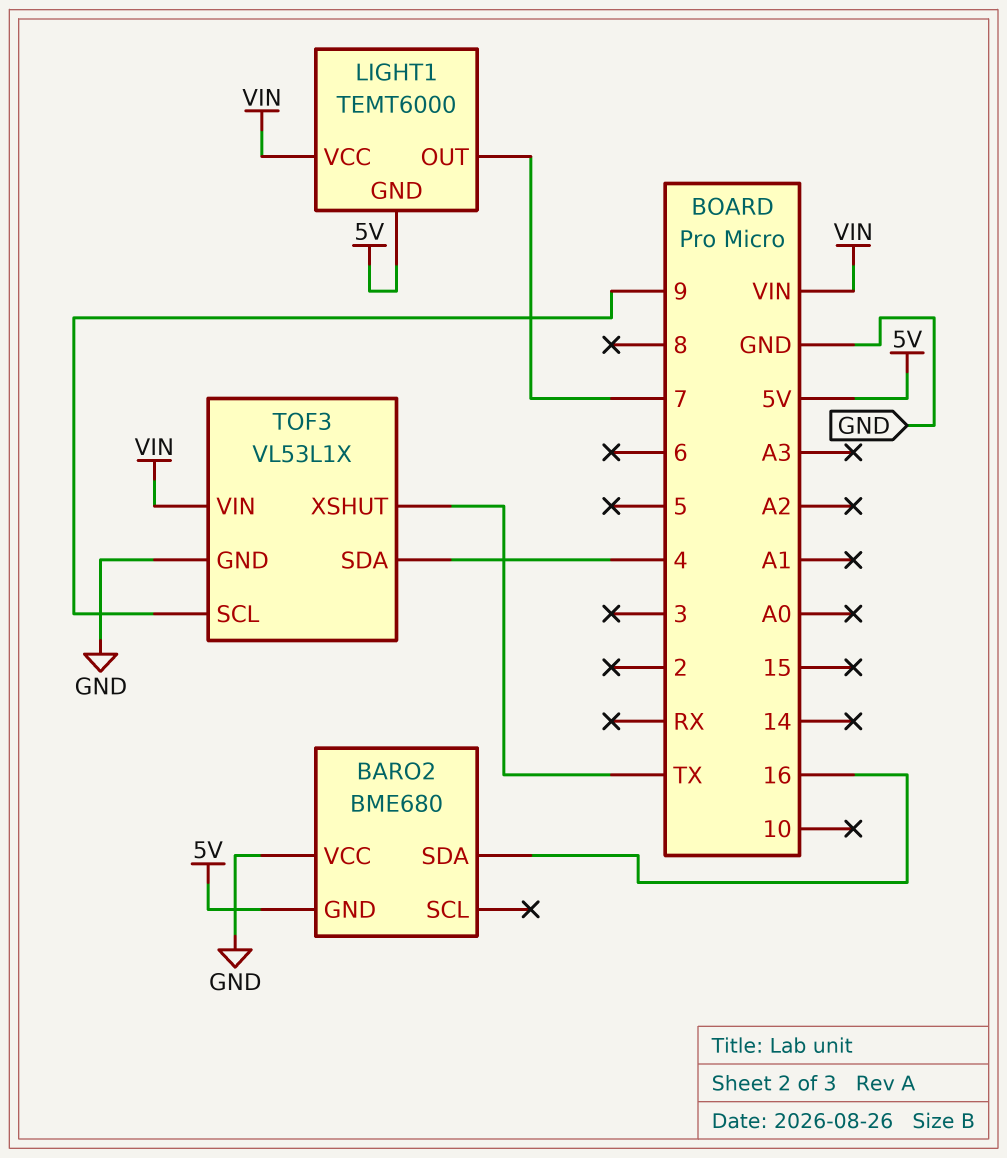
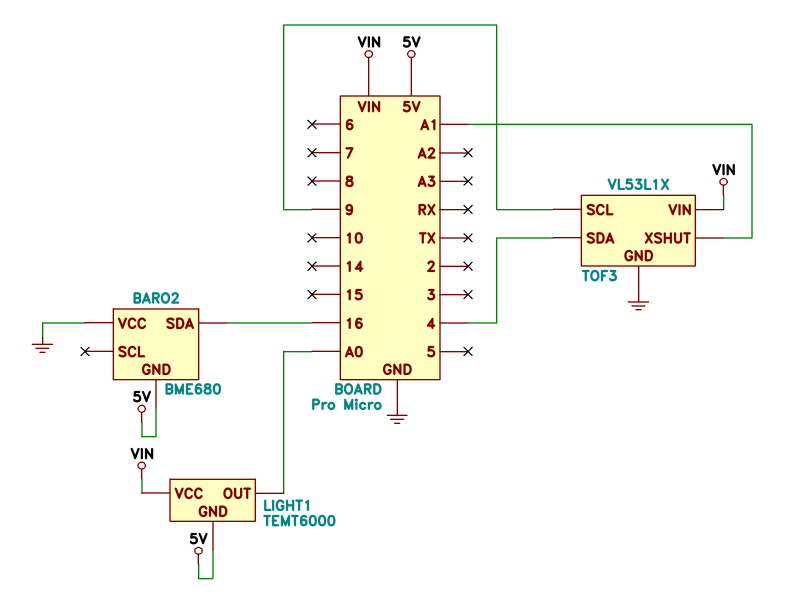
LIGHT1 pin OUT: 7 -> A0
TOF3 pin XSHUT: TX -> A1

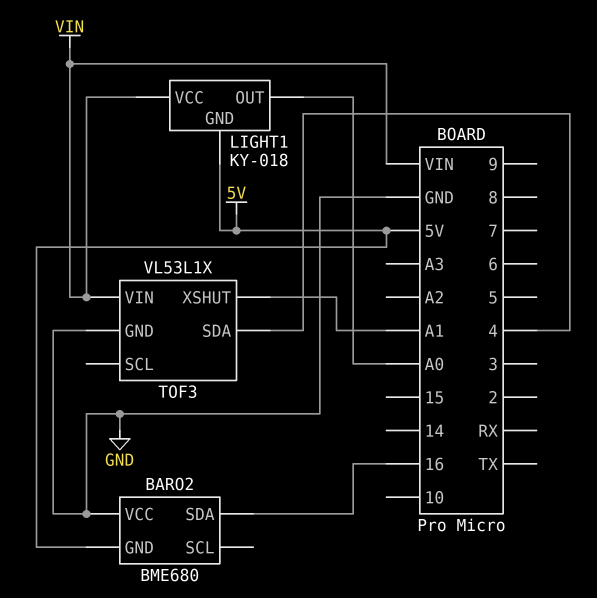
LIGHT1: TEMT6000 -> KY-018
TOF3 pin SCL: 9 -> none

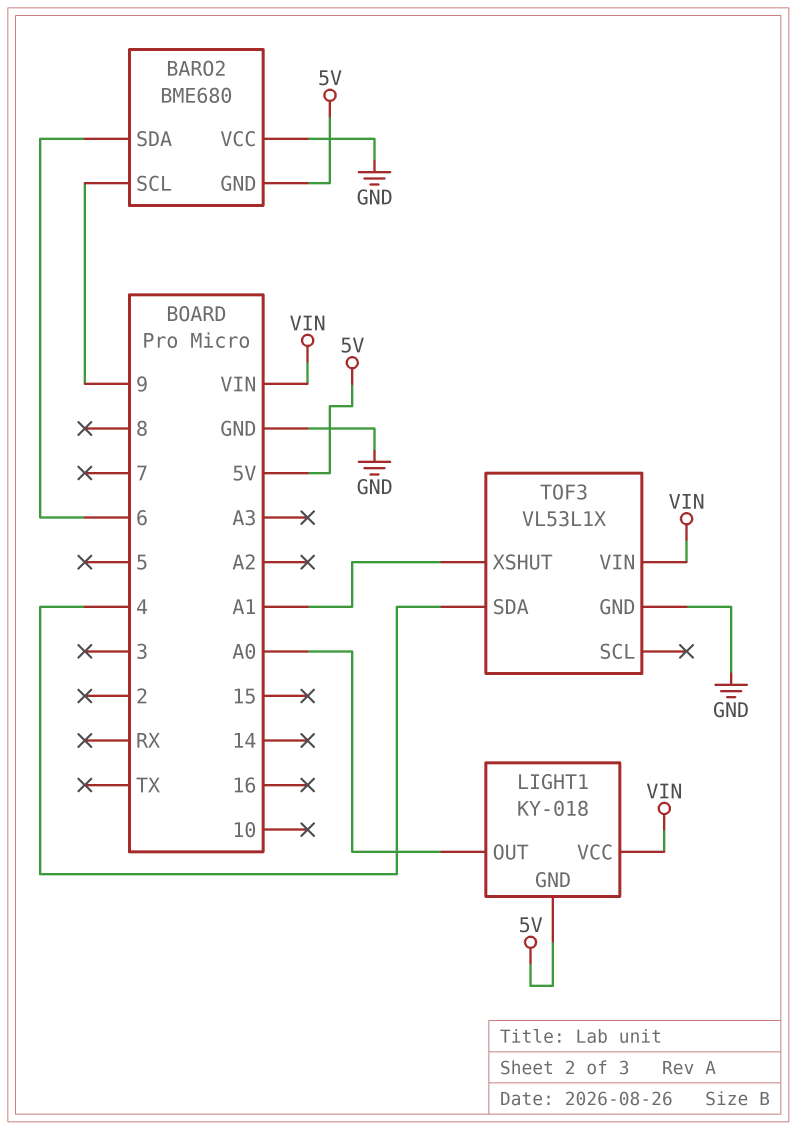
BARO2 pin SCL: none -> 9
BARO2 pin SDA: 16 -> 6

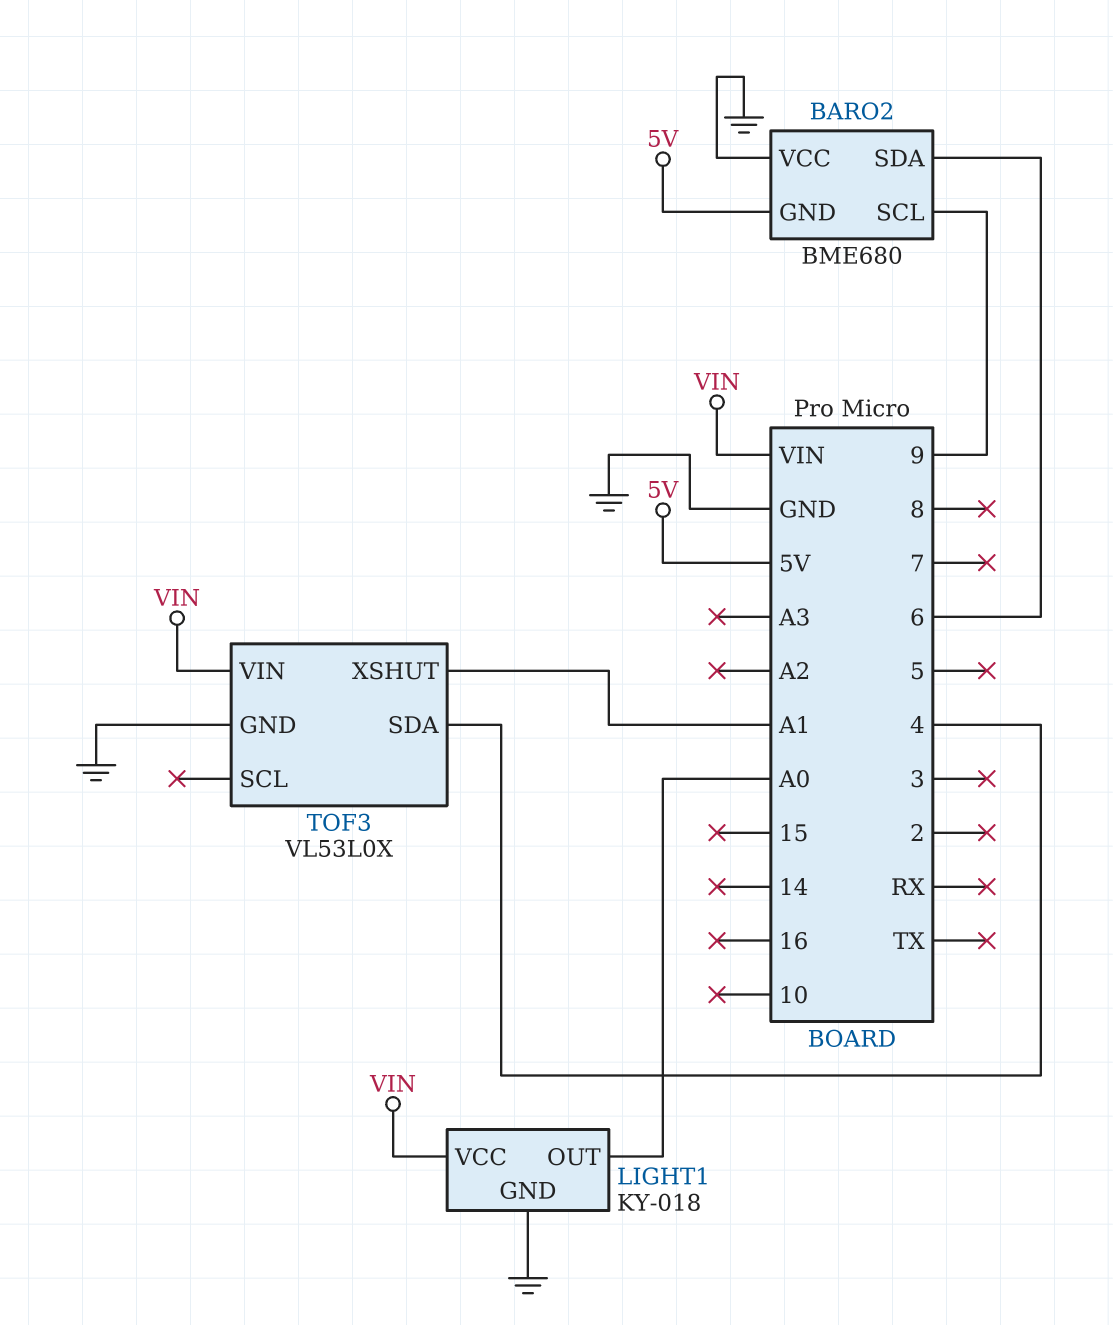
LIGHT1 pin GND: 5V -> GND
TOF3: VL53L1X -> VL53L0X

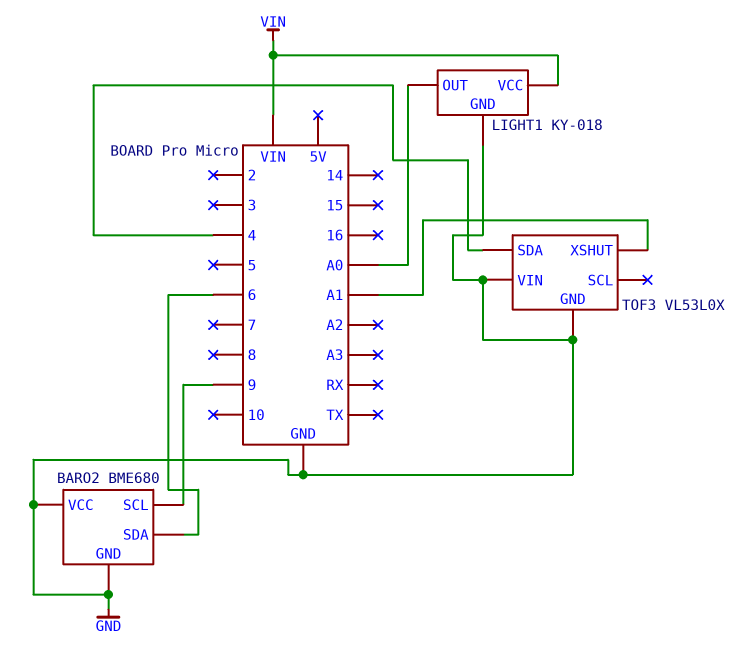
BARO2 pin GND: 5V -> GND
TOF3 pin VIN: VIN -> GND

